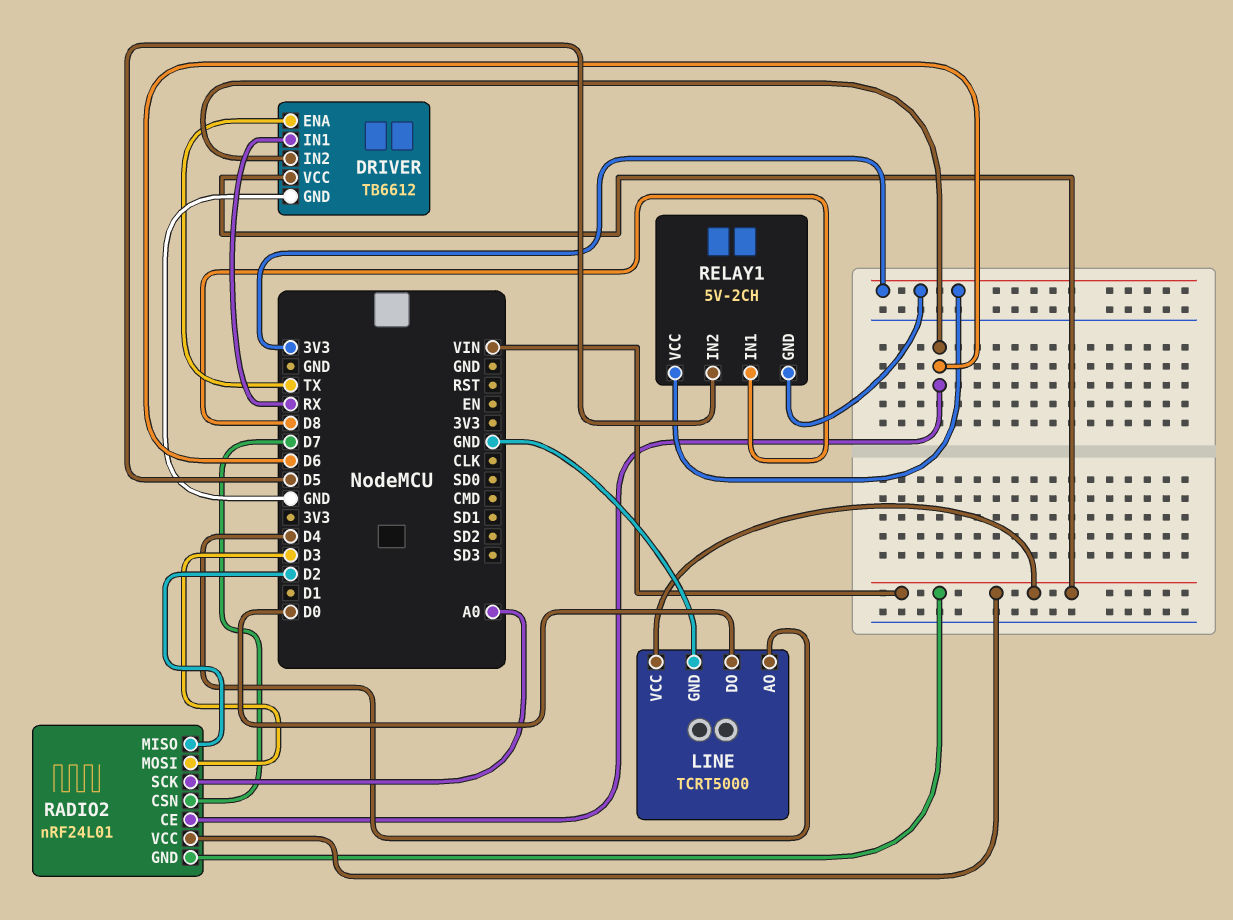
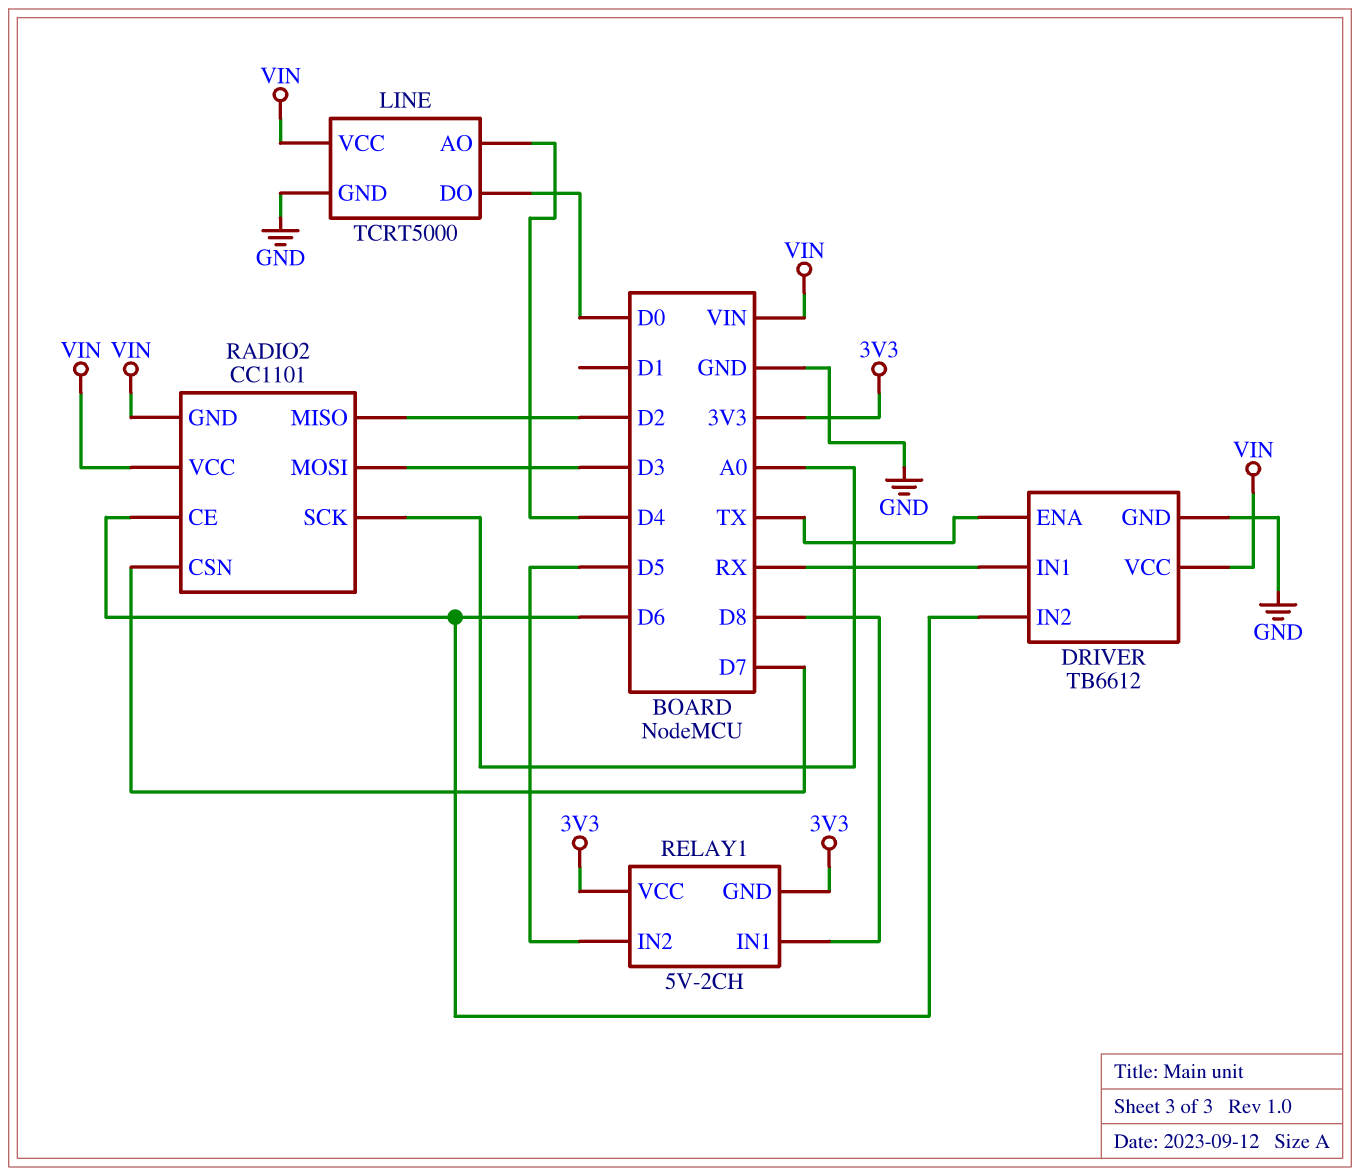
RADIO2: nRF24L01 -> CC1101

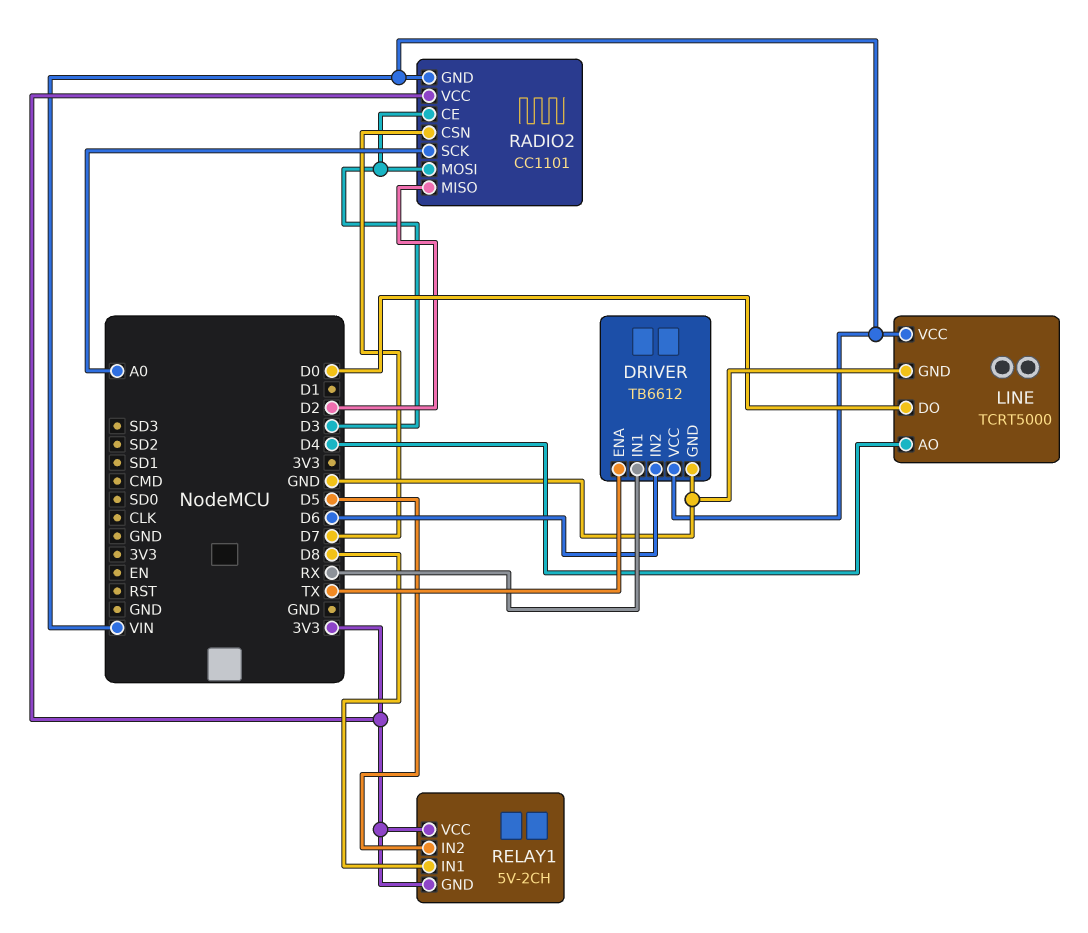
RADIO2 pin CE: D6 -> D3
RADIO2 pin VCC: VIN -> 3V3

